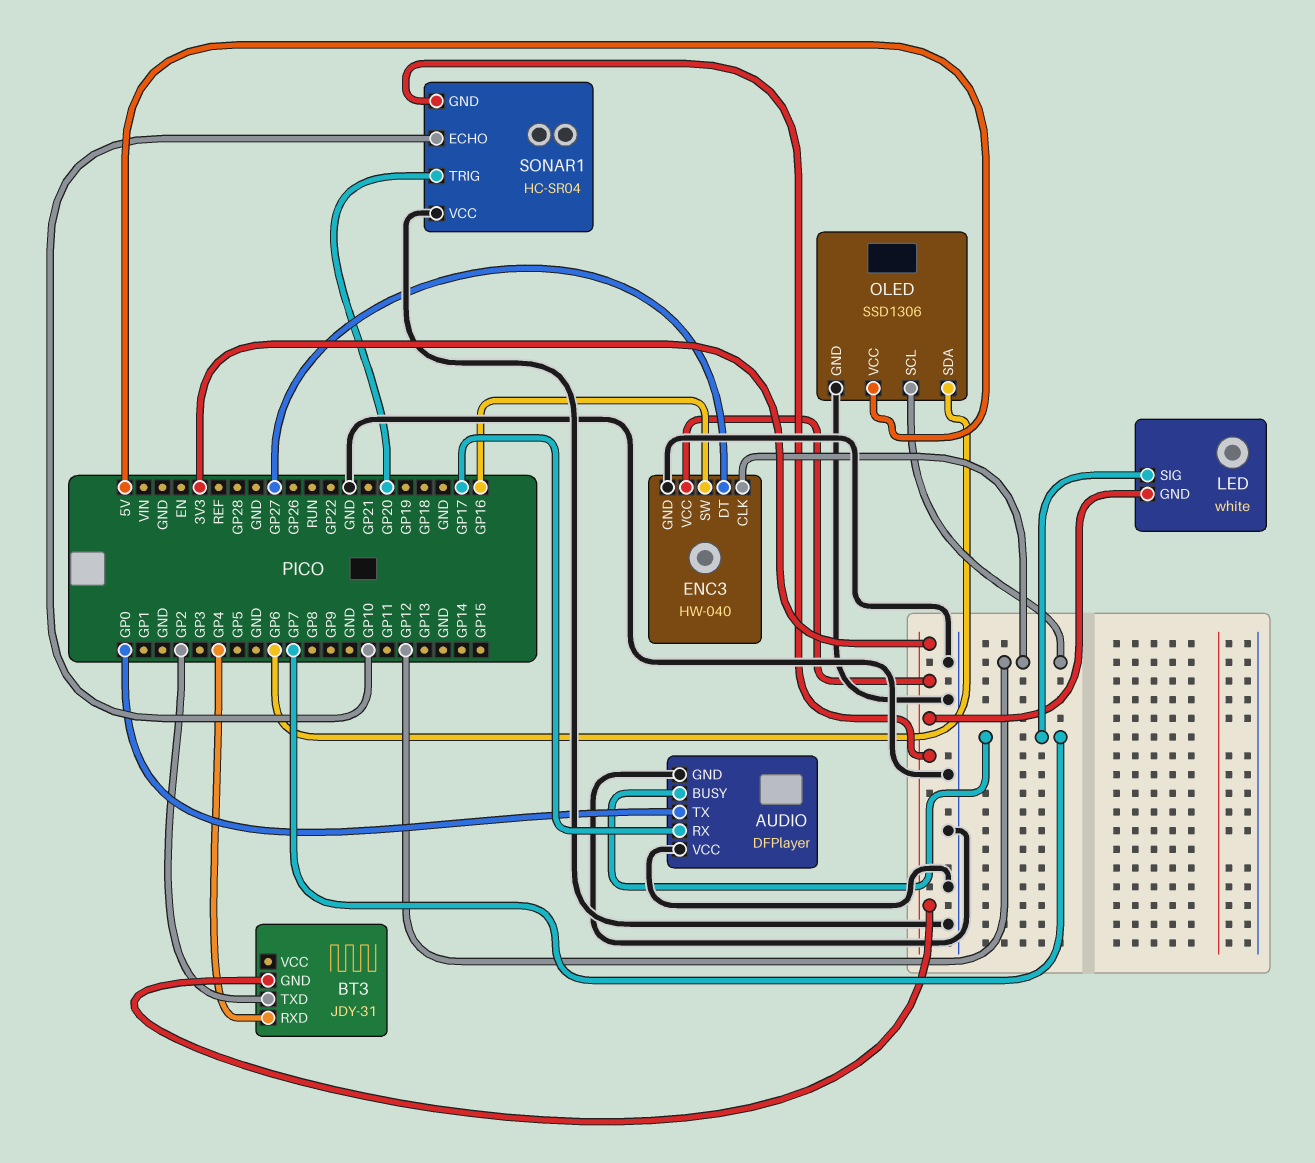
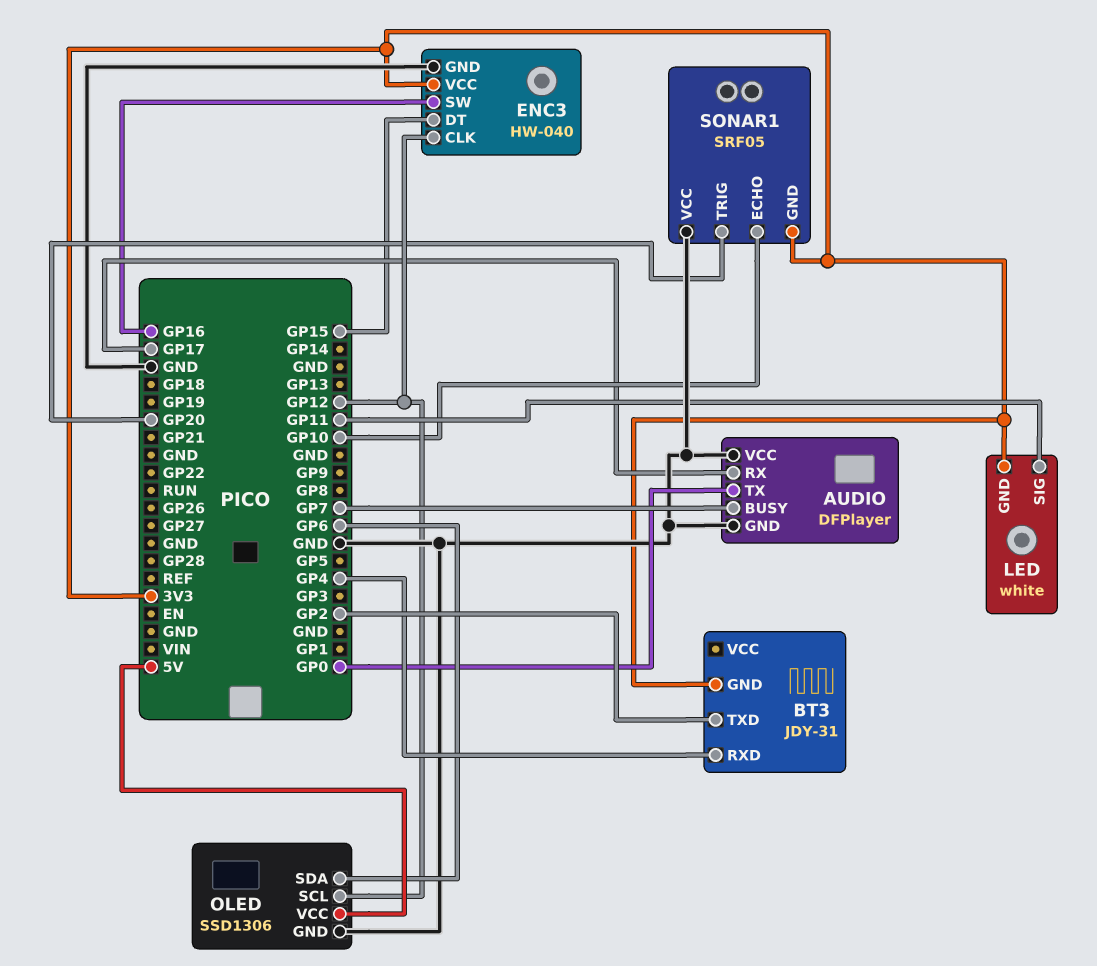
ENC3 pin DT: GP27 -> GP15
LED pin SIG: GP7 -> GP11
SONAR1: HC-SR04 -> SRF05

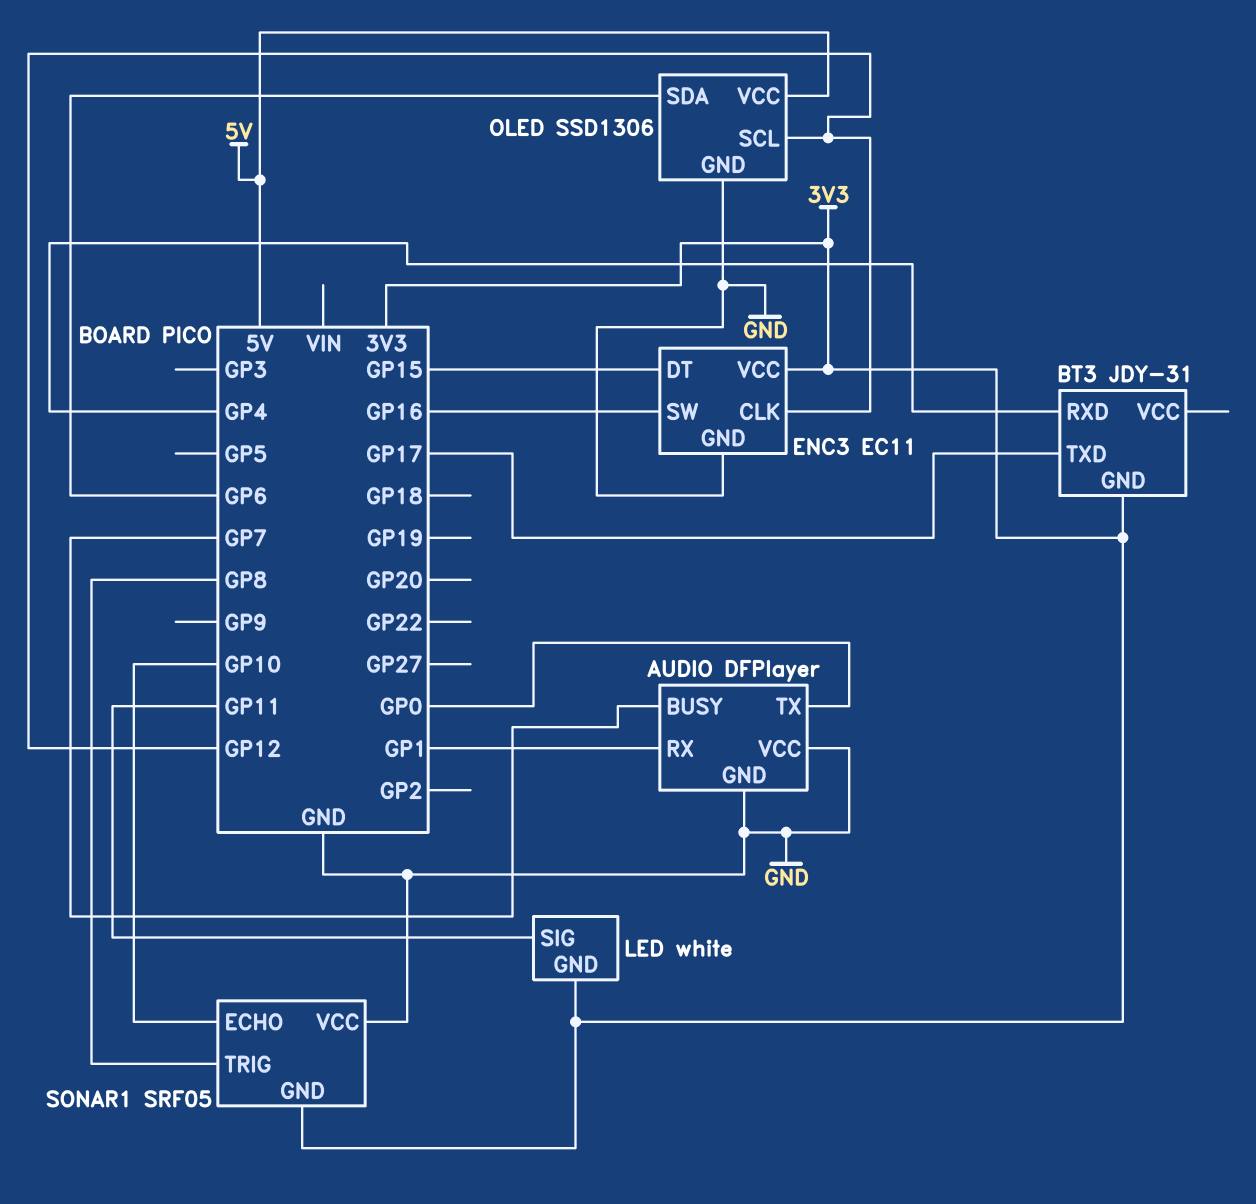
AUDIO pin RX: GP17 -> GP1
BT3 pin TXD: GP2 -> GP17
ENC3: HW-040 -> EC11
SONAR1 pin TRIG: GP20 -> GP8

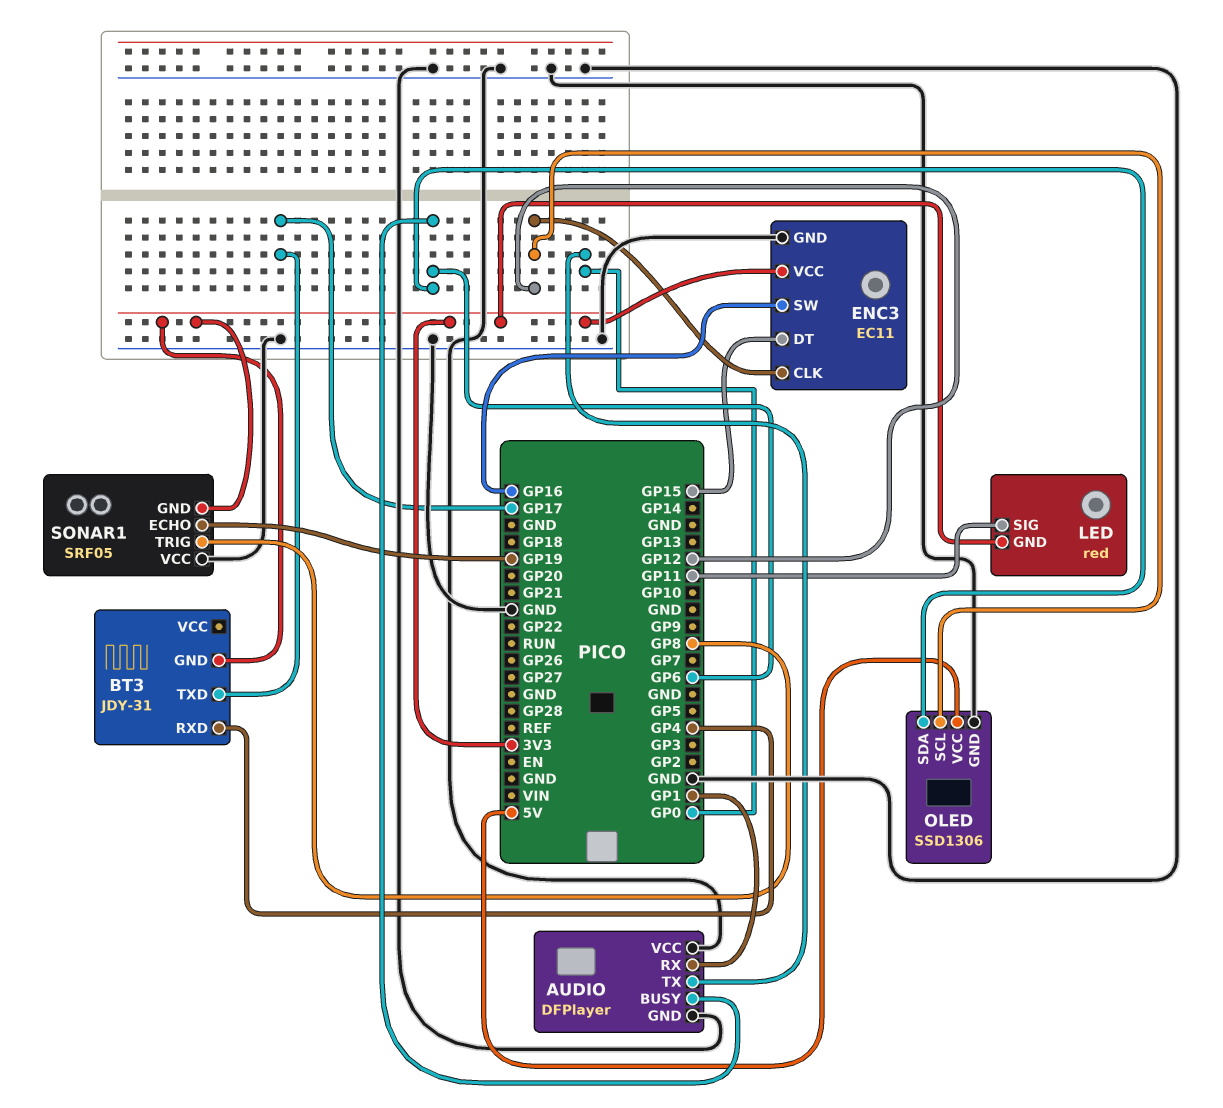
AUDIO pin BUSY: GP7 -> GP6
LED: white -> red
SONAR1 pin ECHO: GP10 -> GP19

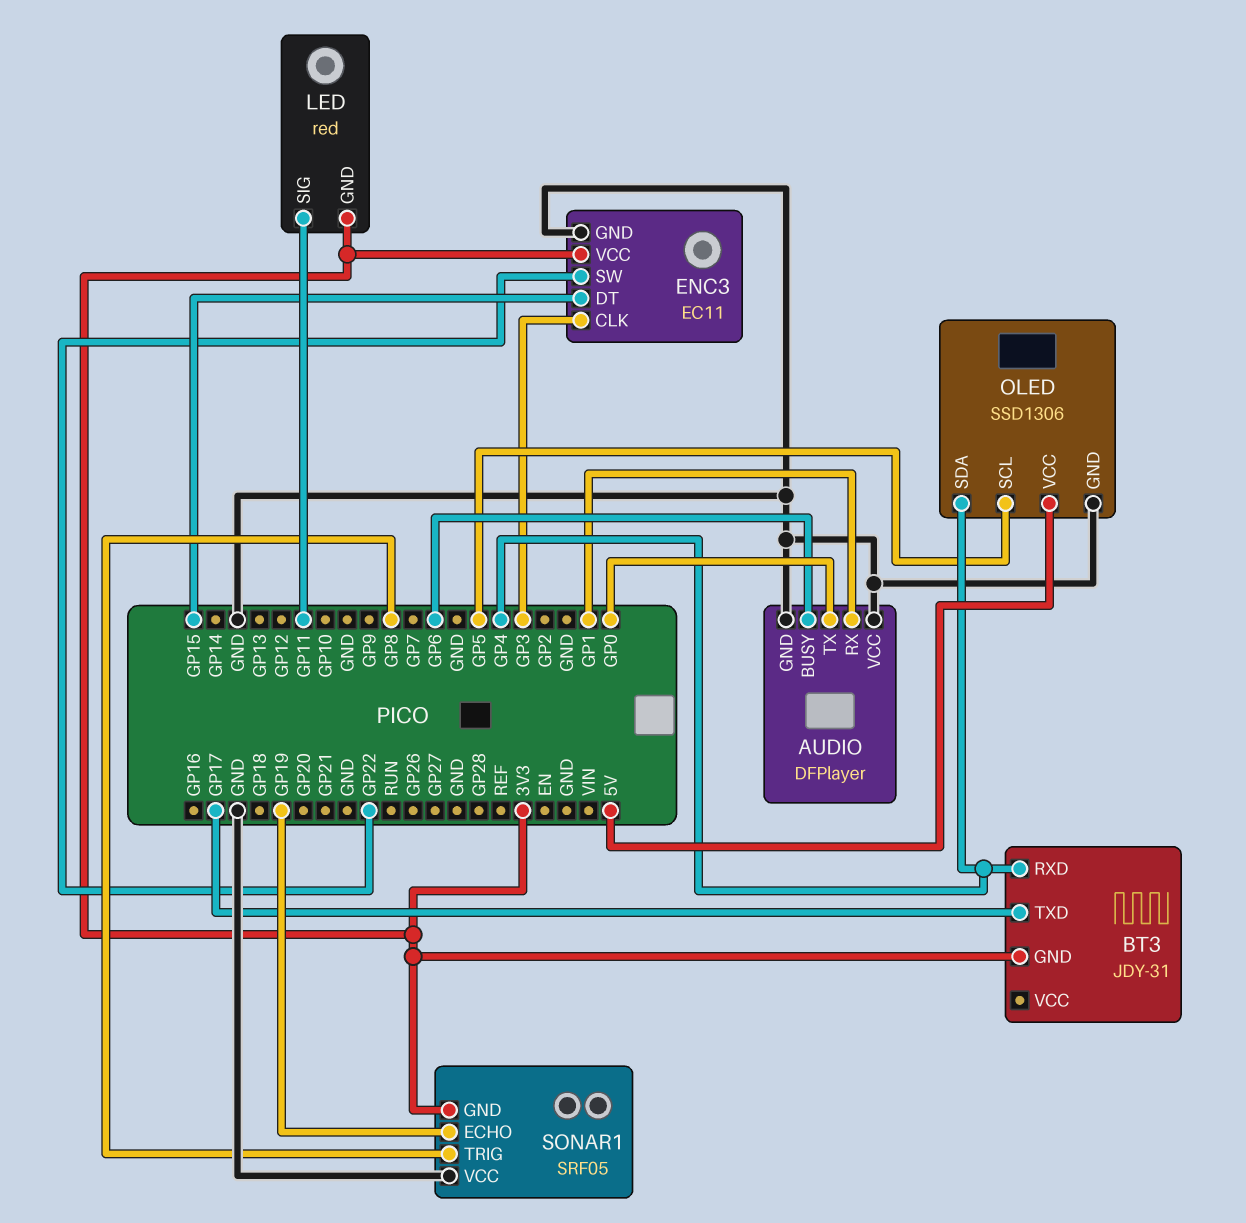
ENC3 pin CLK: GP12 -> GP3
ENC3 pin SW: GP16 -> GP22
OLED pin SCL: GP12 -> GP5
OLED pin SDA: GP6 -> GP4

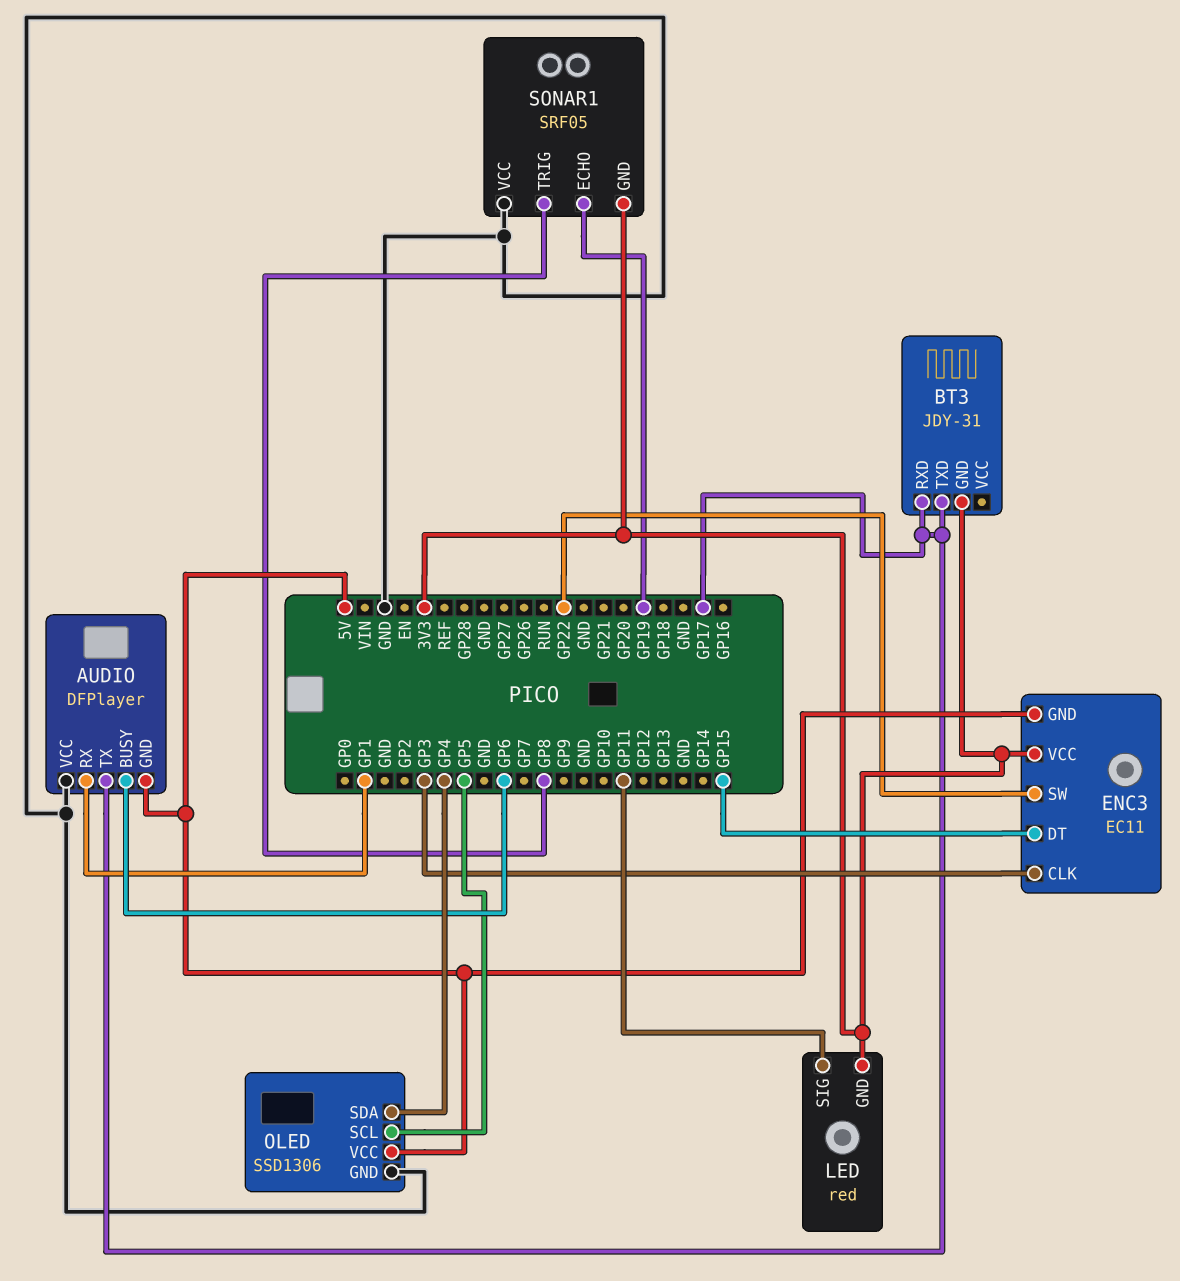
AUDIO pin GND: GND -> 5V
AUDIO pin TX: GP0 -> GP17
BT3 pin RXD: GP4 -> GP17
ENC3 pin GND: GND -> 5V

